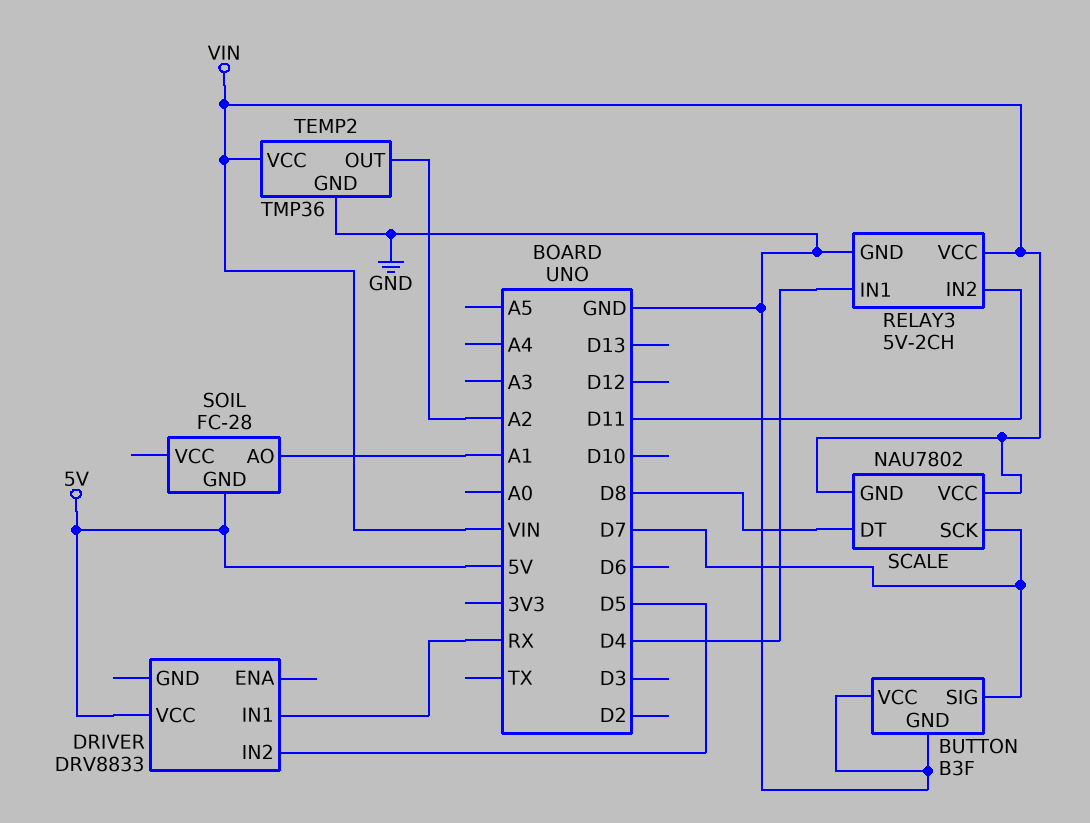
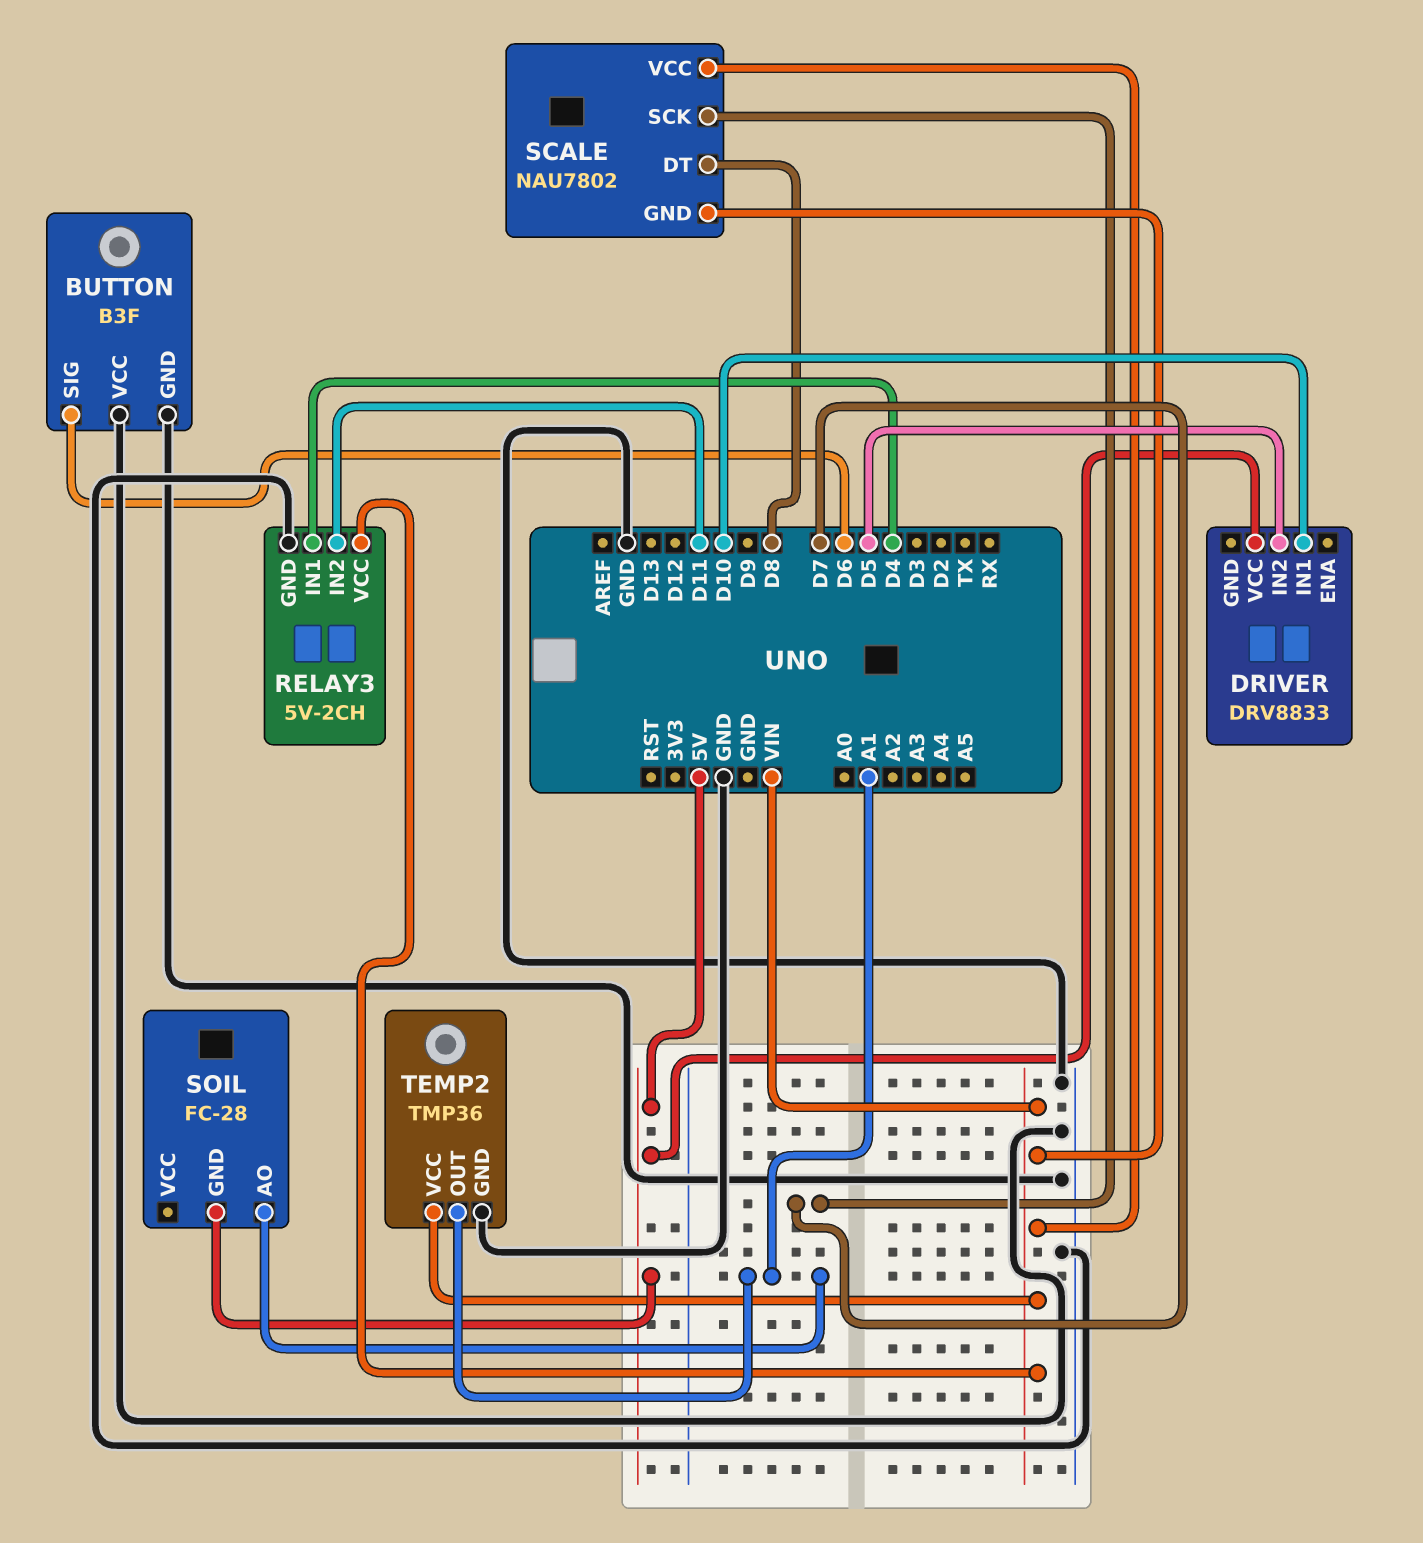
BUTTON pin SIG: D7 -> D6
DRIVER pin IN1: RX -> D10
TEMP2 pin OUT: A2 -> A1

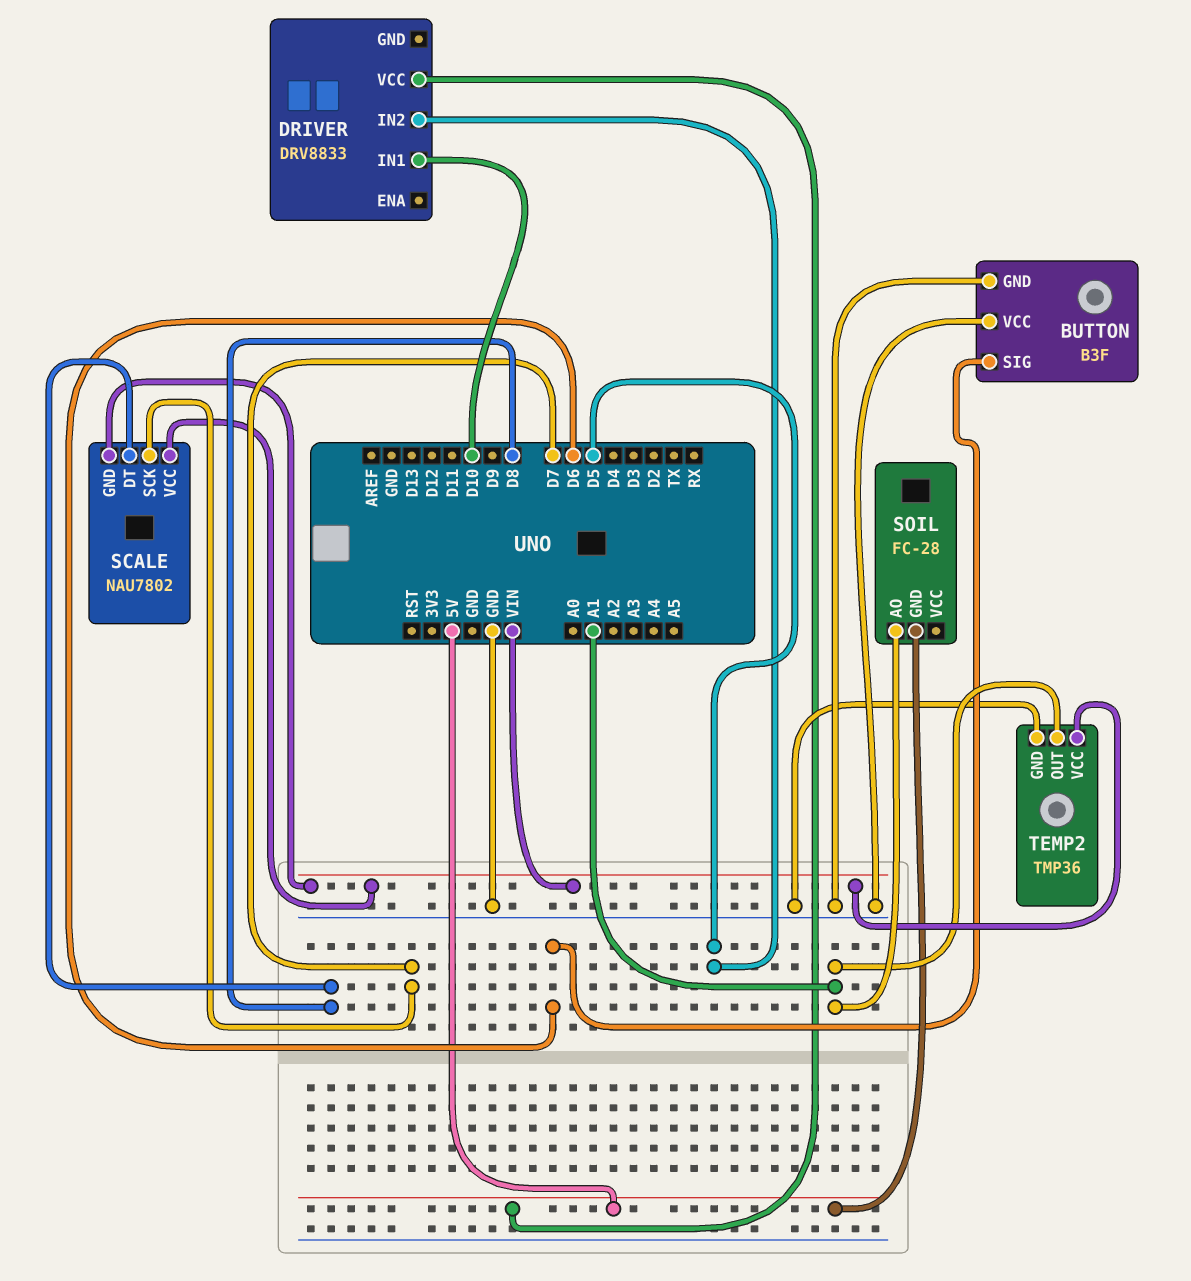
RELAY3: 5V-2CH -> none
RELAY3 pin GND: GND -> none
RELAY3 pin IN1: D4 -> none
RELAY3 pin IN2: D11 -> none
RELAY3 pin VCC: VIN -> none

